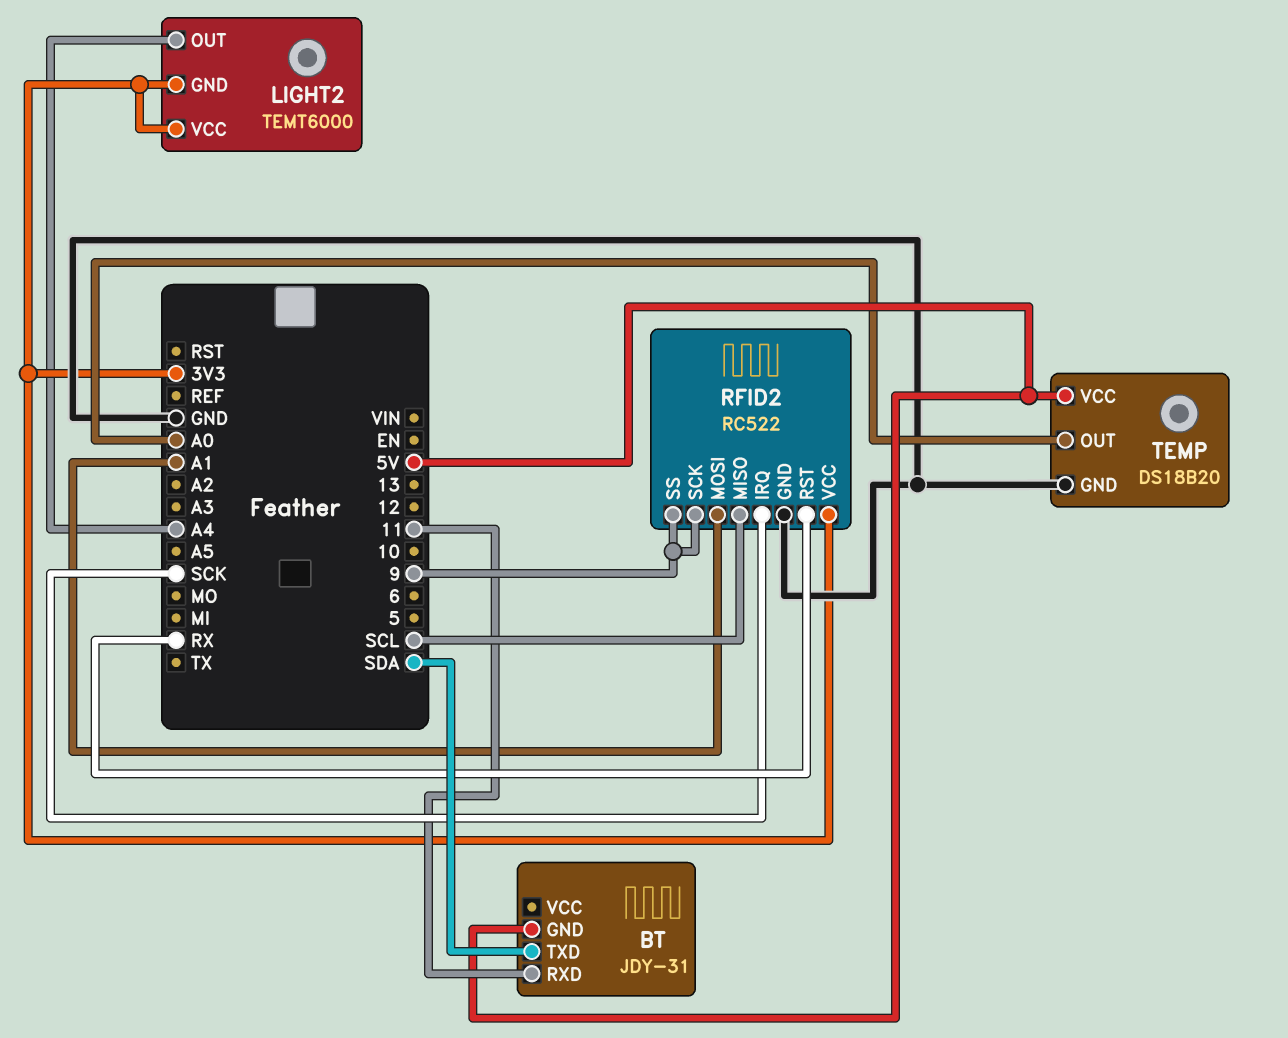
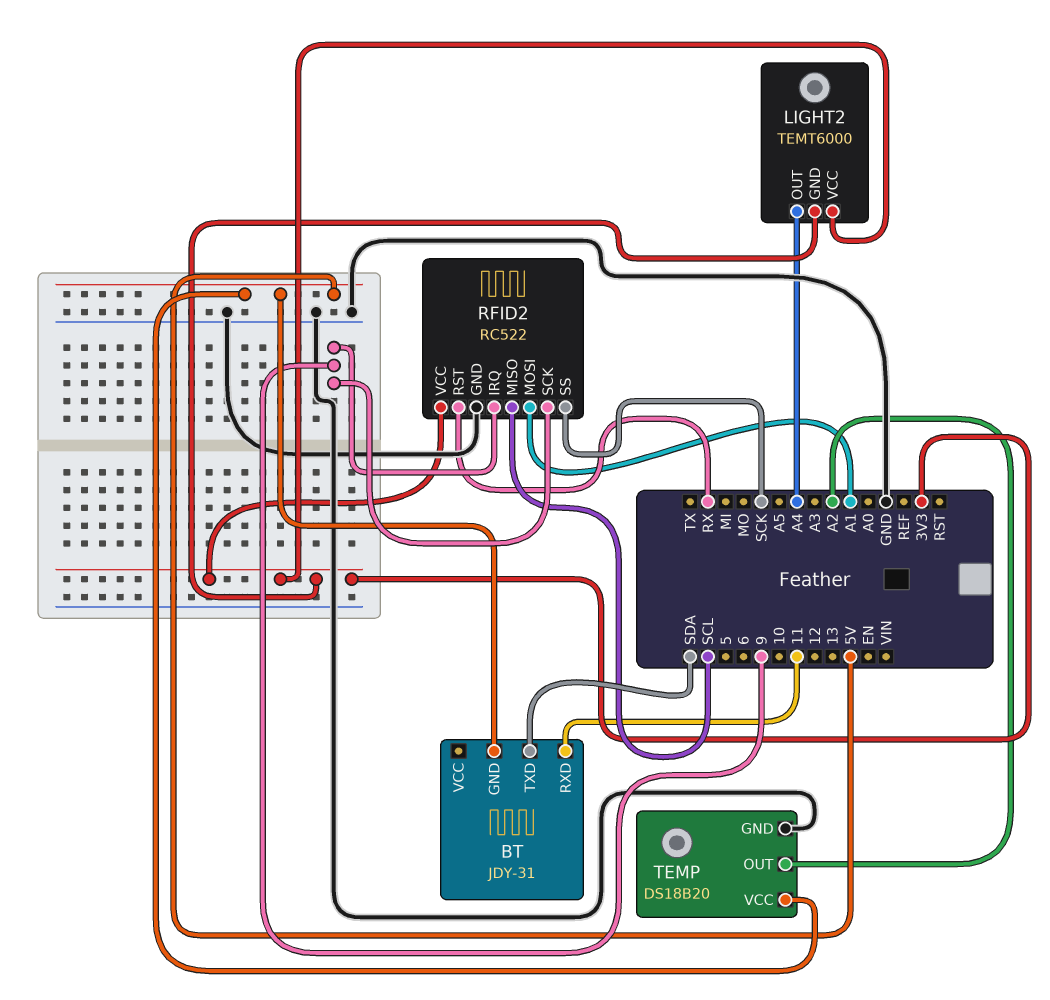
RFID2 pin IRQ: SCK -> 9
RFID2 pin SS: 9 -> SCK
TEMP pin OUT: A0 -> A2

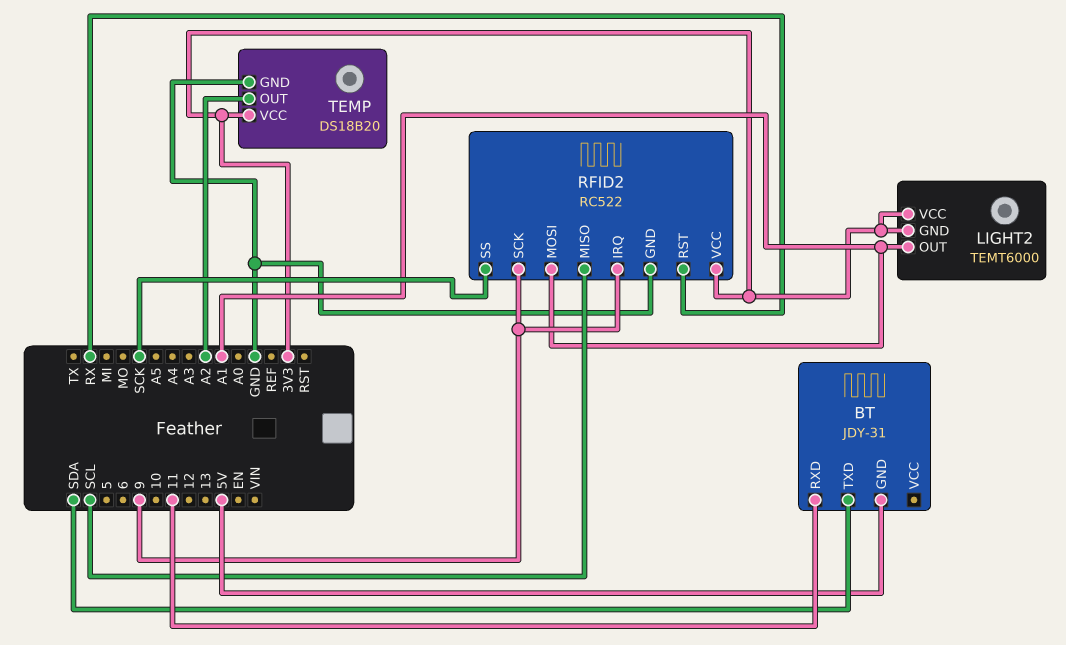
LIGHT2 pin OUT: A4 -> A1
TEMP pin VCC: 5V -> 3V3

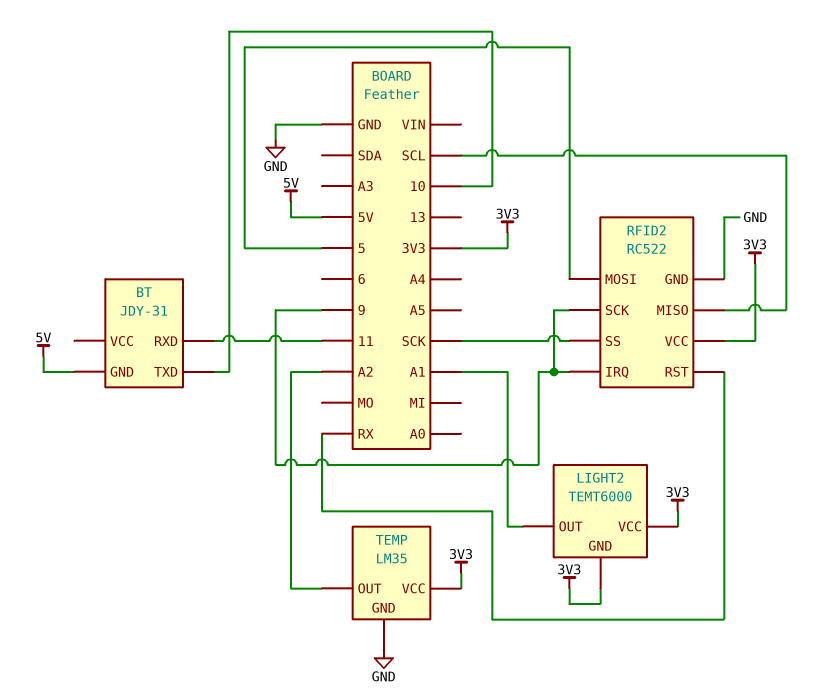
BT pin TXD: SDA -> 10
RFID2 pin MOSI: A1 -> 5
TEMP: DS18B20 -> LM35

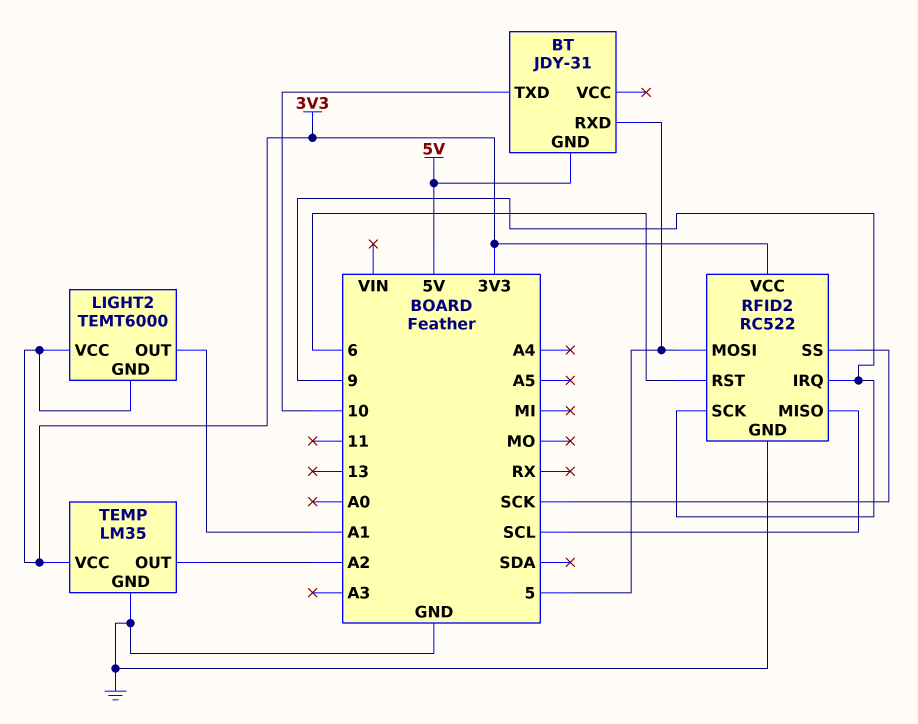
BT pin RXD: 11 -> 5
RFID2 pin RST: RX -> 6

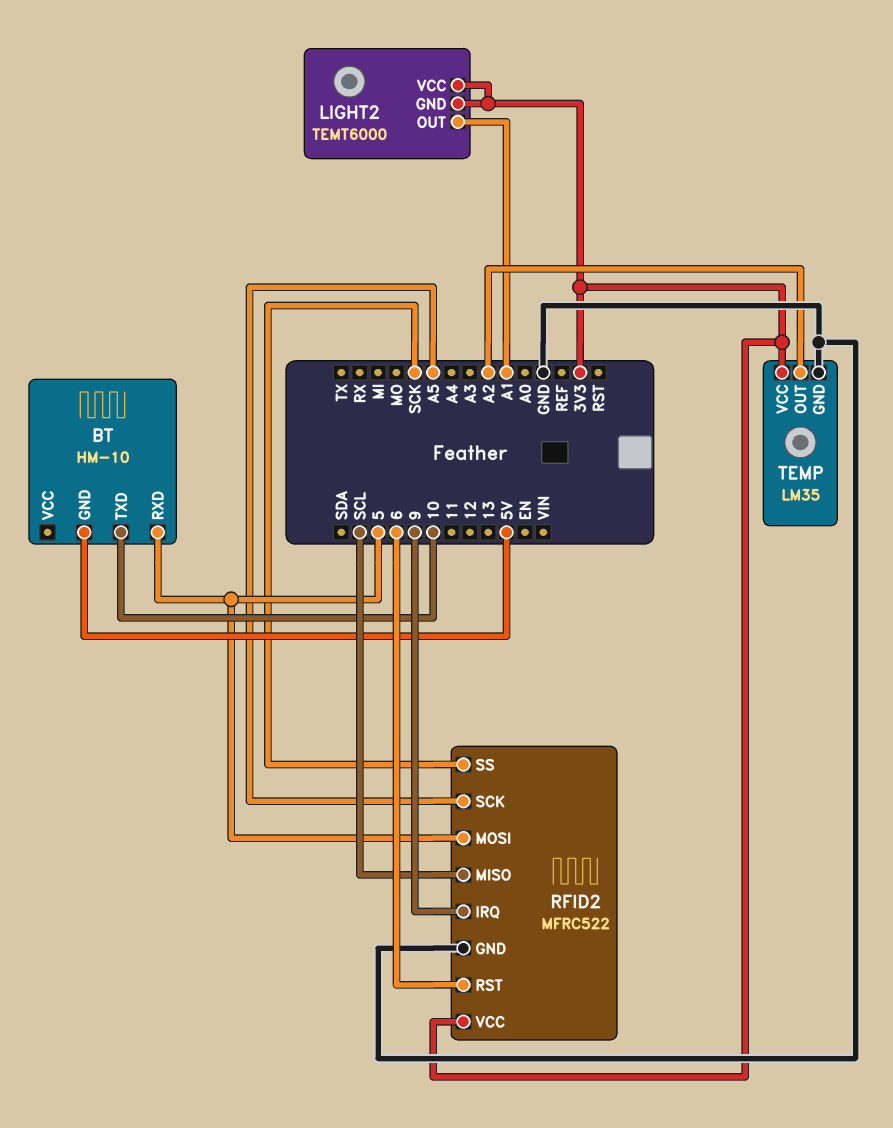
BT: JDY-31 -> HM-10
RFID2: RC522 -> MFRC522
RFID2 pin SCK: 9 -> A5

